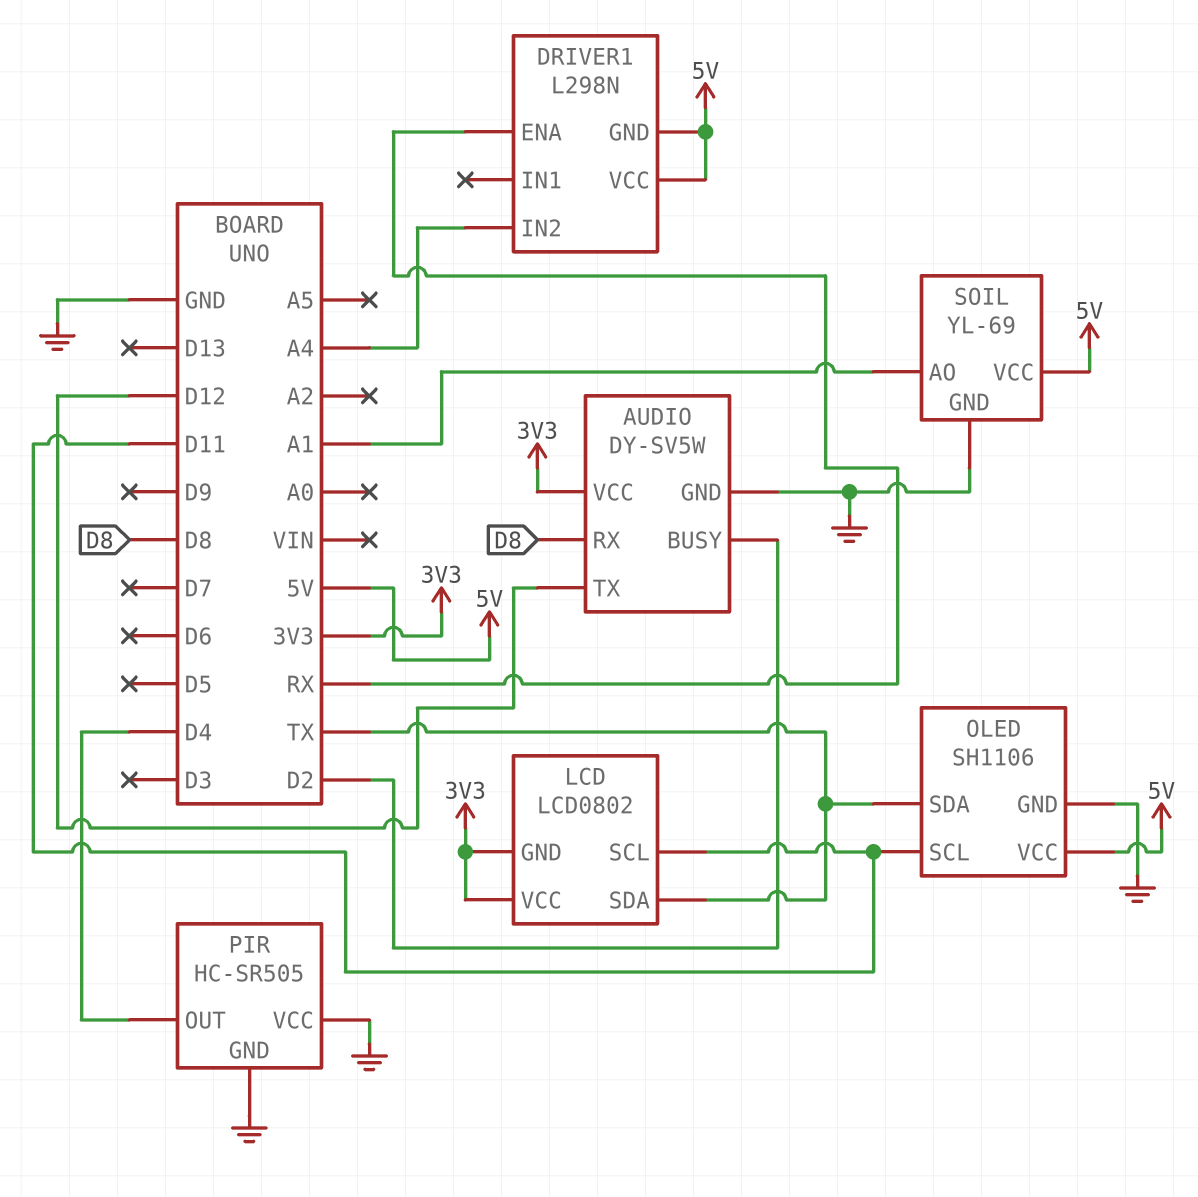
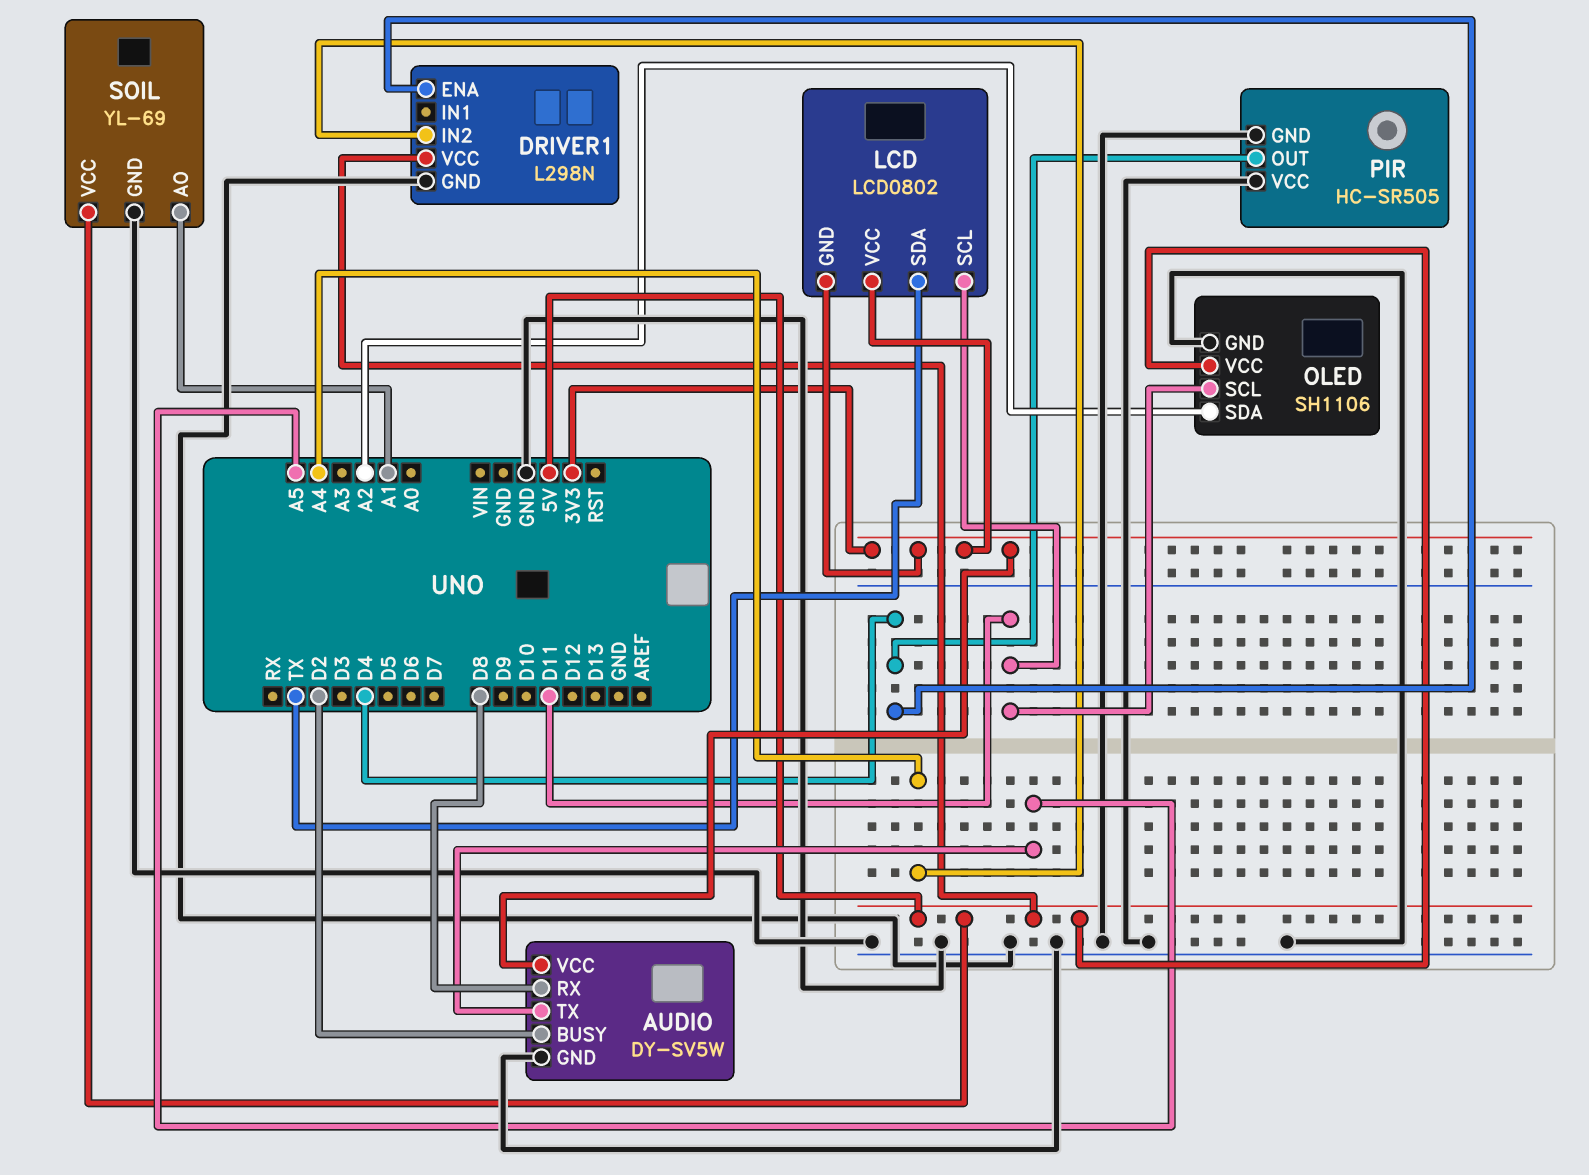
AUDIO pin TX: D12 -> A5
DRIVER1 pin ENA: RX -> D4
DRIVER1 pin GND: 5V -> GND
OLED pin SDA: TX -> A2

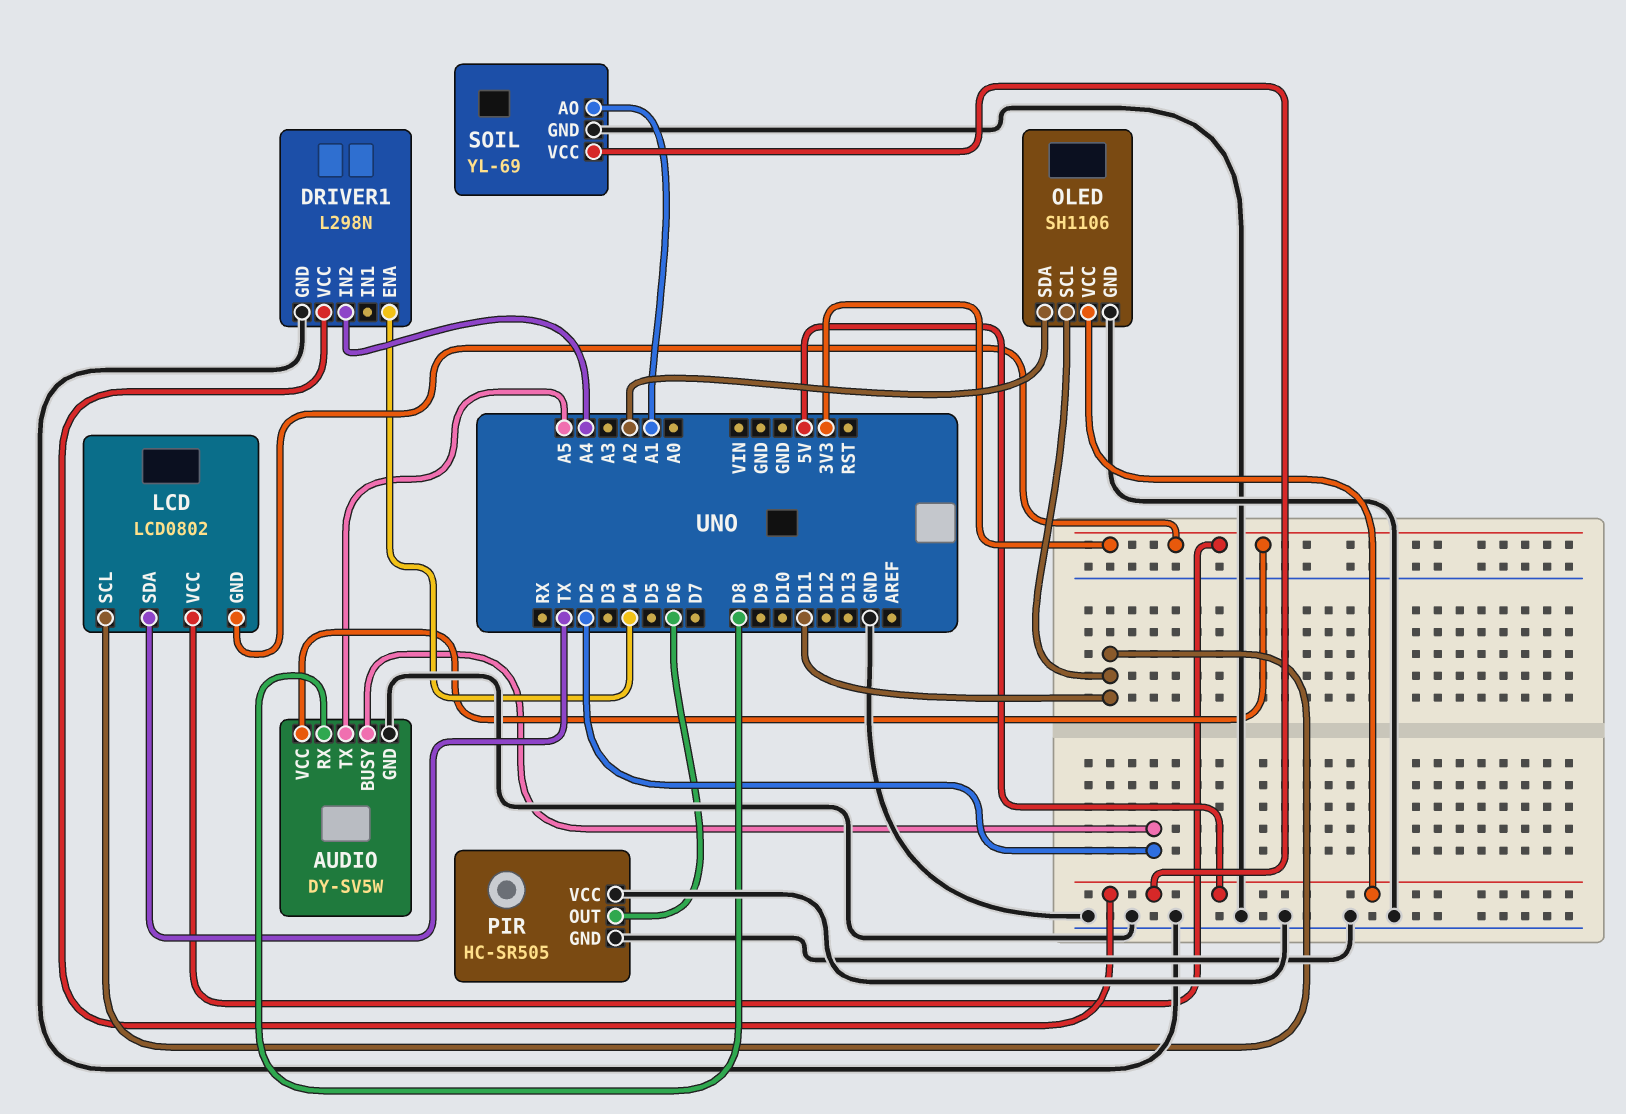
PIR pin OUT: D4 -> D6

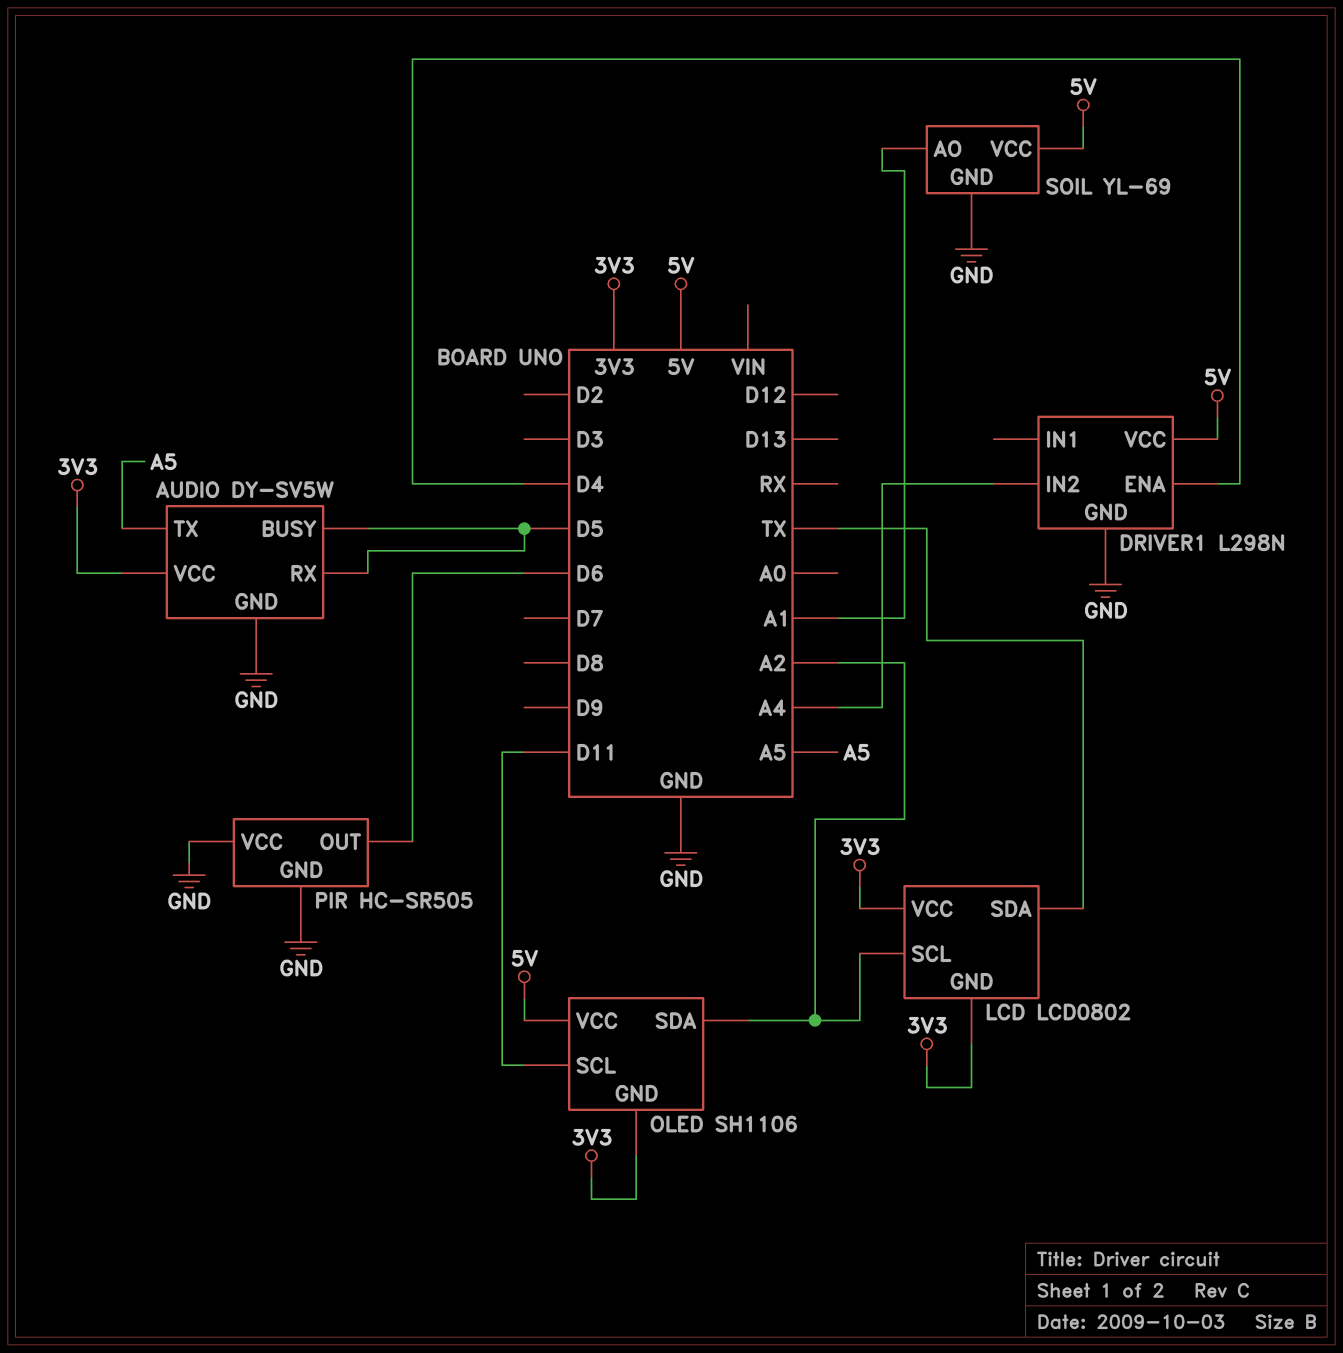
AUDIO pin BUSY: D2 -> D5
AUDIO pin RX: D8 -> D5
LCD pin SCL: D11 -> A2
OLED pin GND: GND -> 3V3

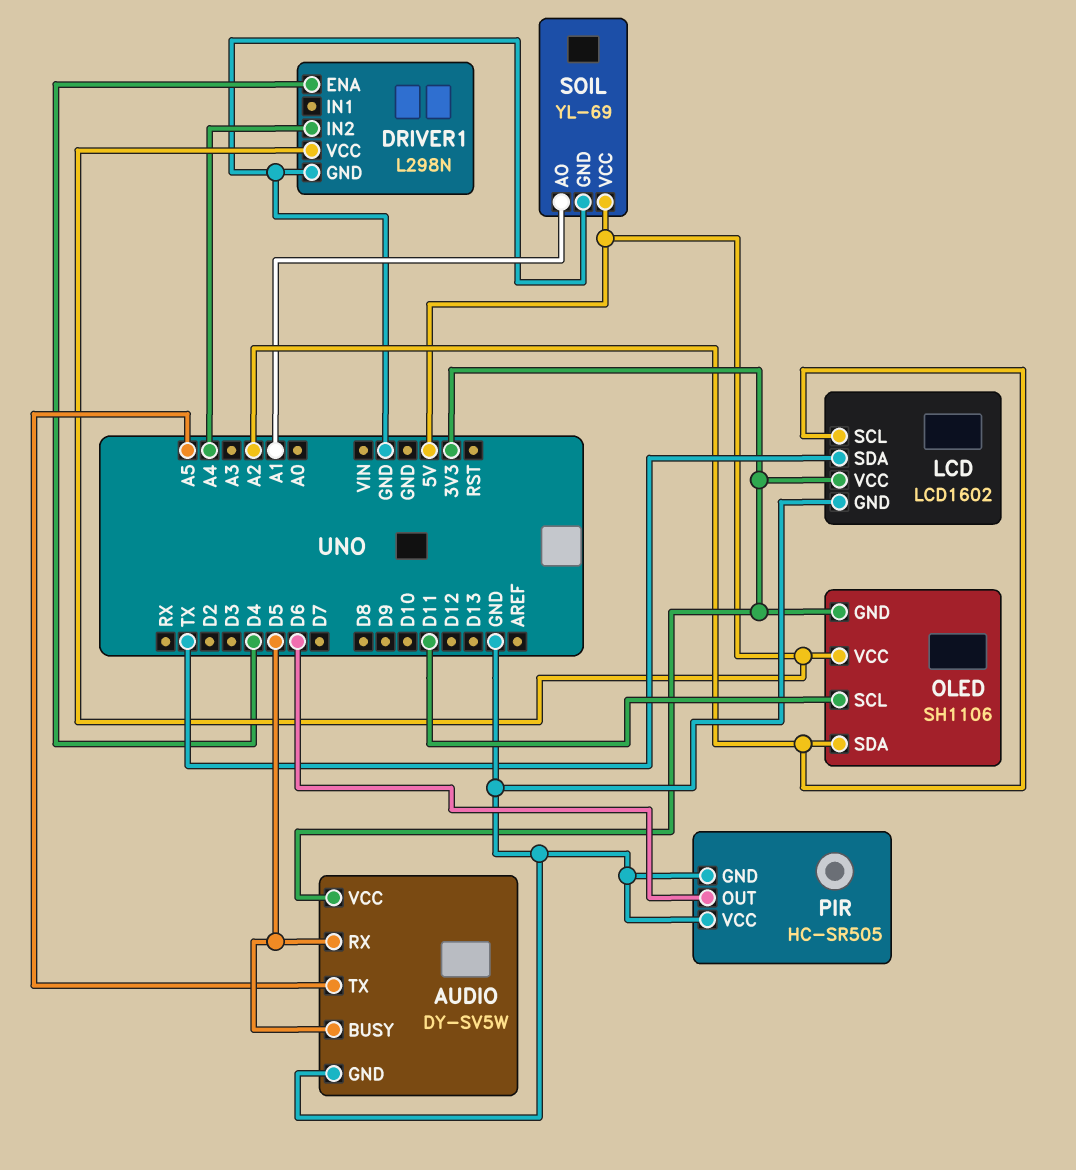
LCD: LCD0802 -> LCD1602
LCD pin GND: 3V3 -> GND

